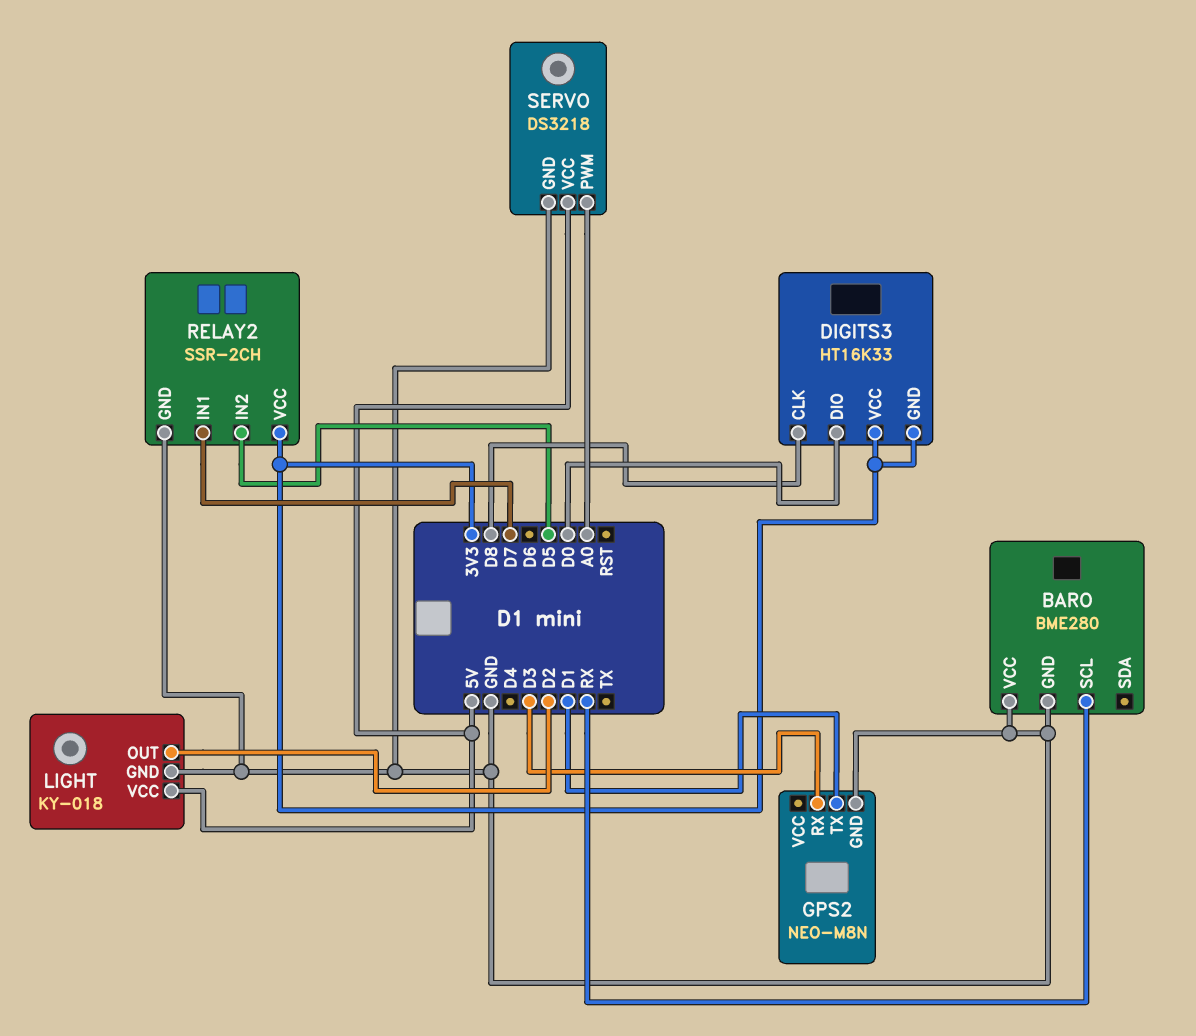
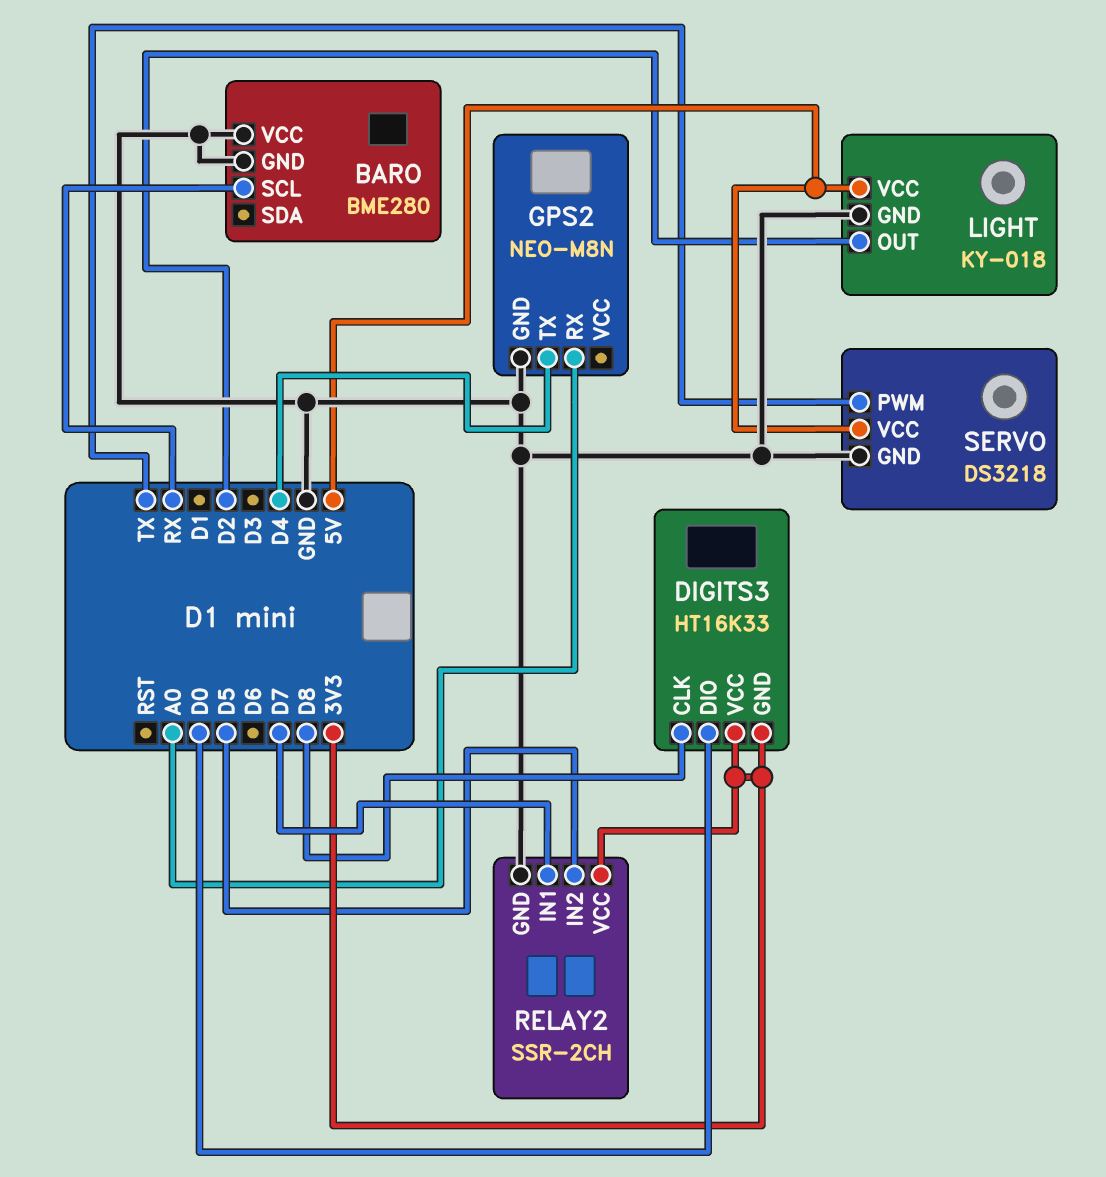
GPS2 pin RX: D3 -> A0
GPS2 pin TX: D1 -> D4
SERVO pin PWM: A0 -> TX

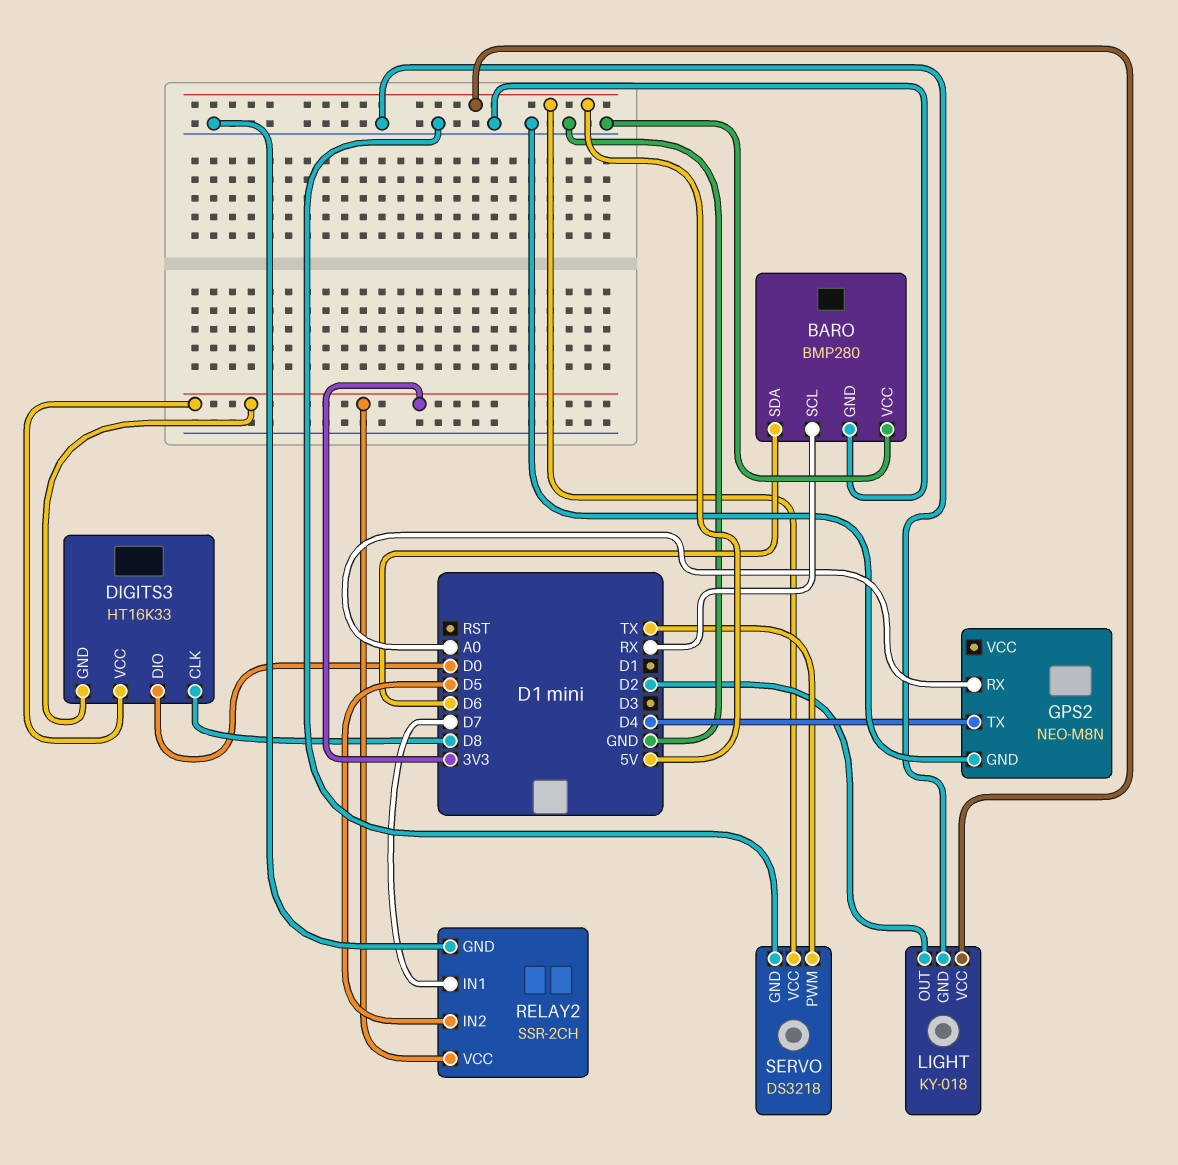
BARO: BME280 -> BMP280
BARO pin SDA: none -> D6

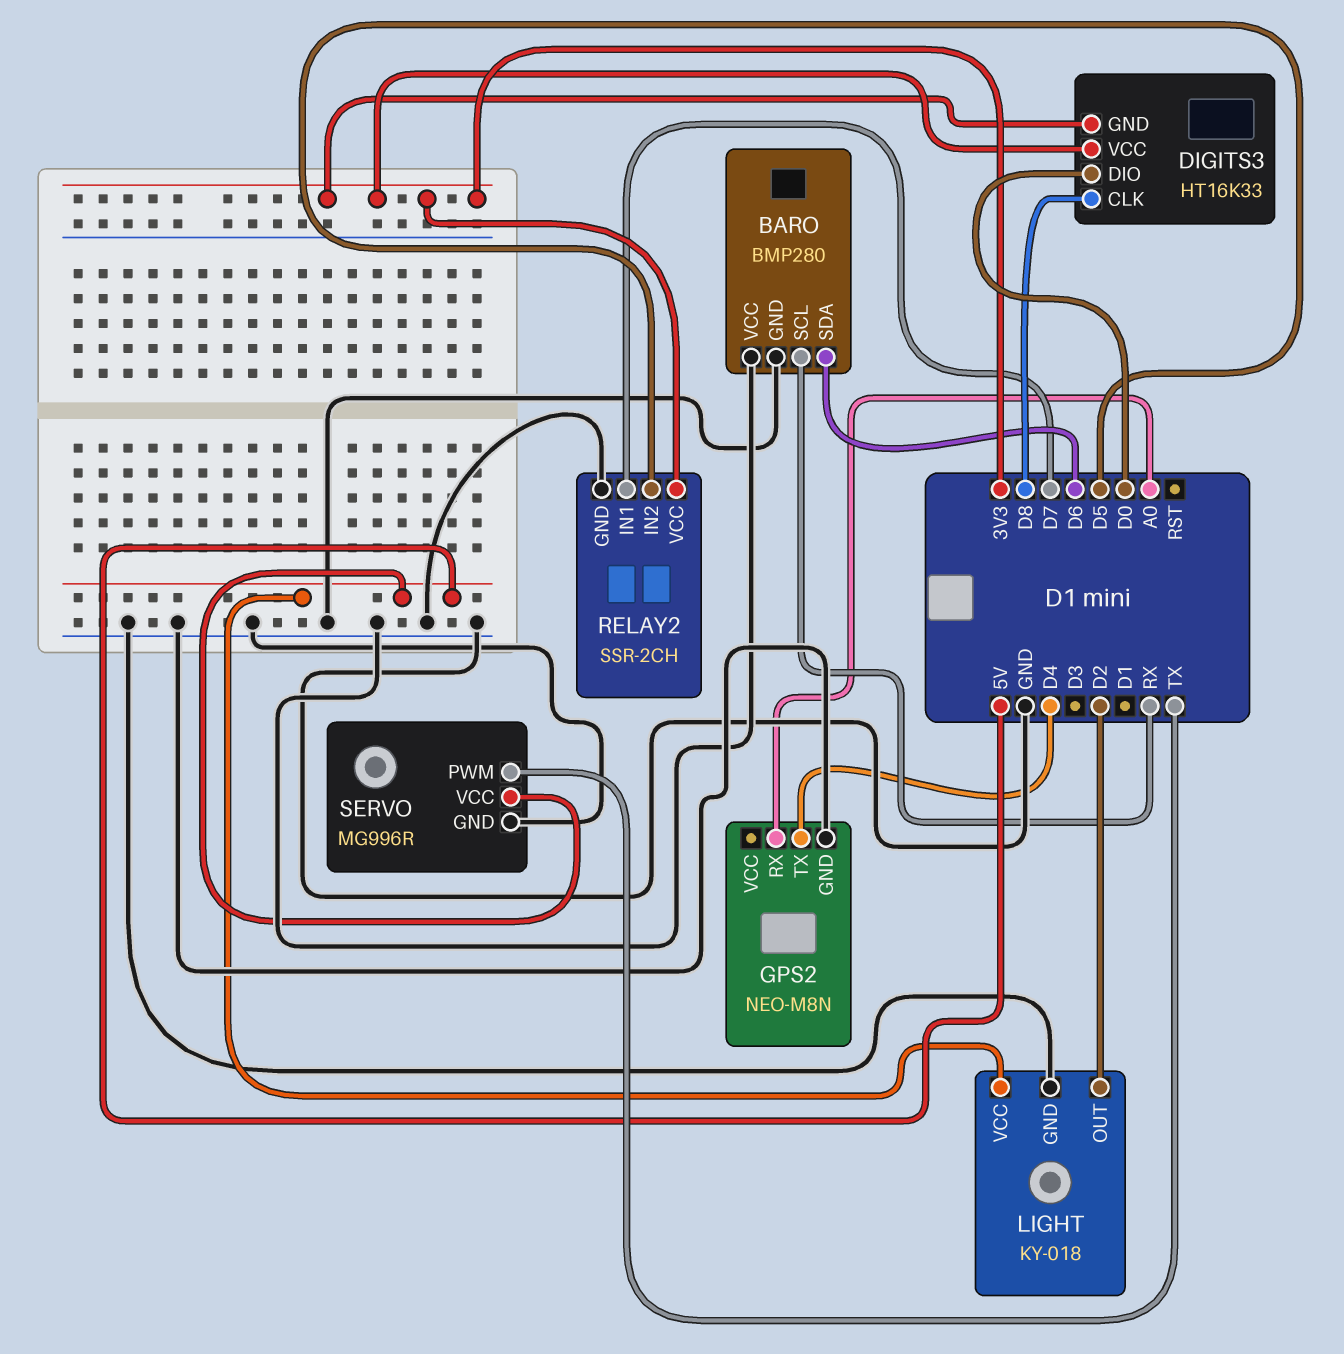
SERVO: DS3218 -> MG996R

